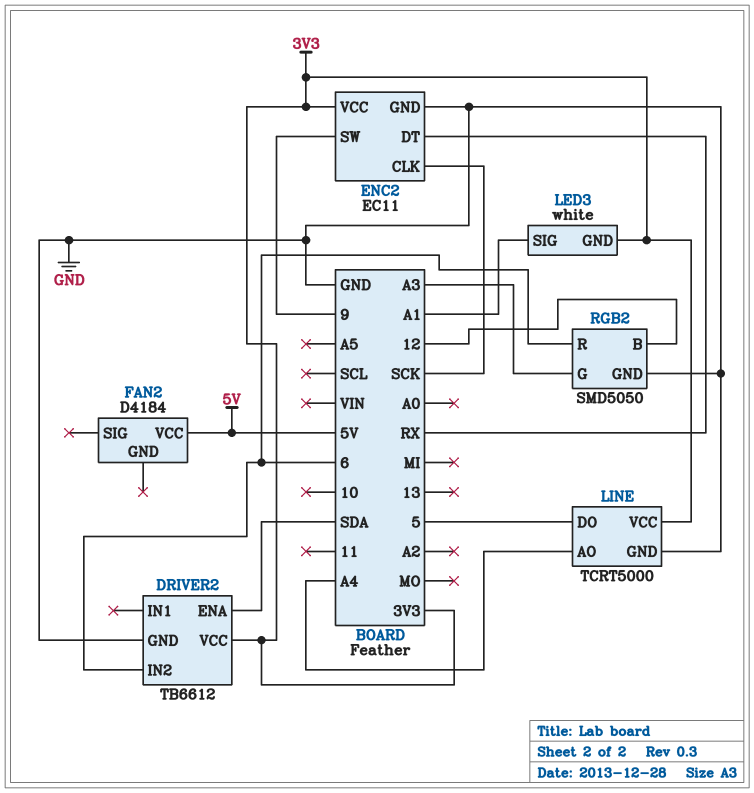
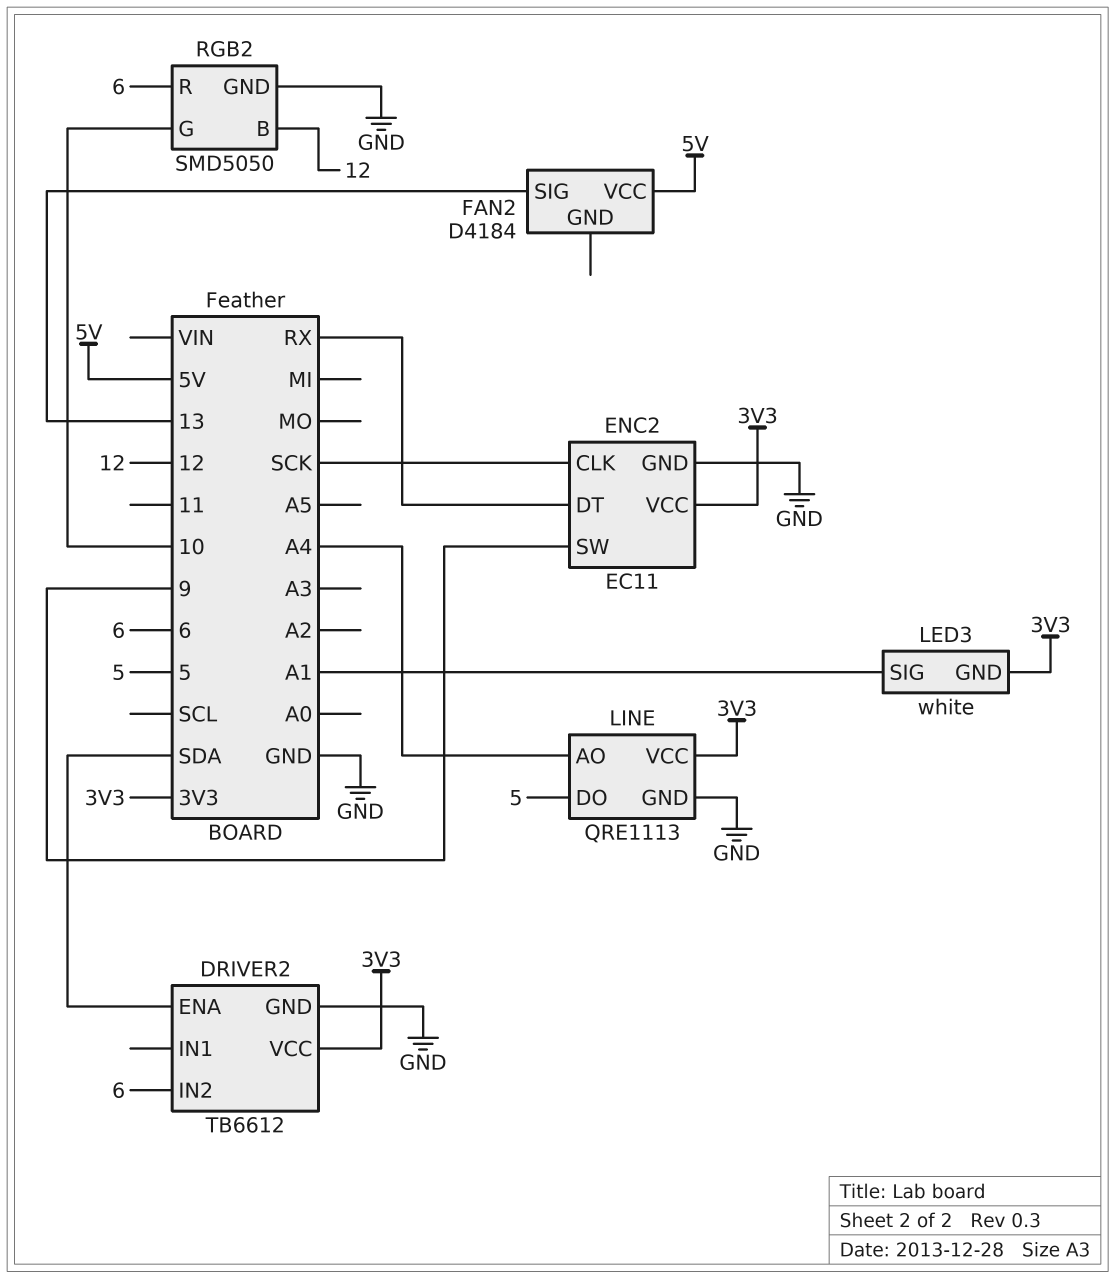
FAN2 pin SIG: none -> 13
LINE: TCRT5000 -> QRE1113
RGB2 pin G: A3 -> 10

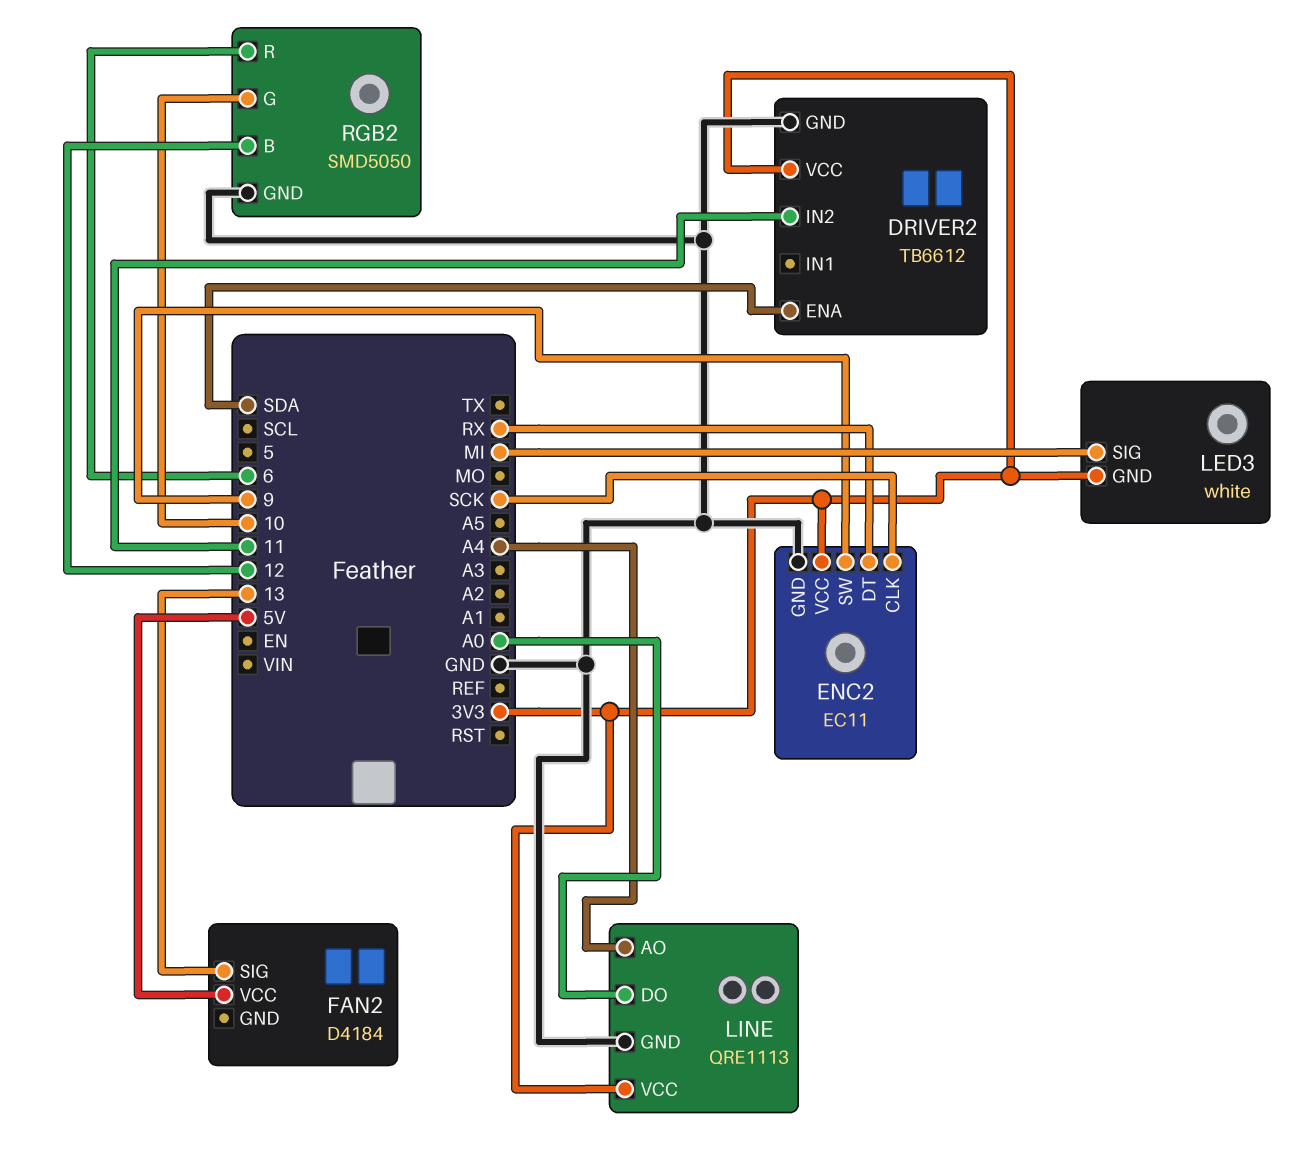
DRIVER2 pin IN2: 6 -> 11
LED3 pin SIG: A1 -> MI
LINE pin DO: 5 -> A0

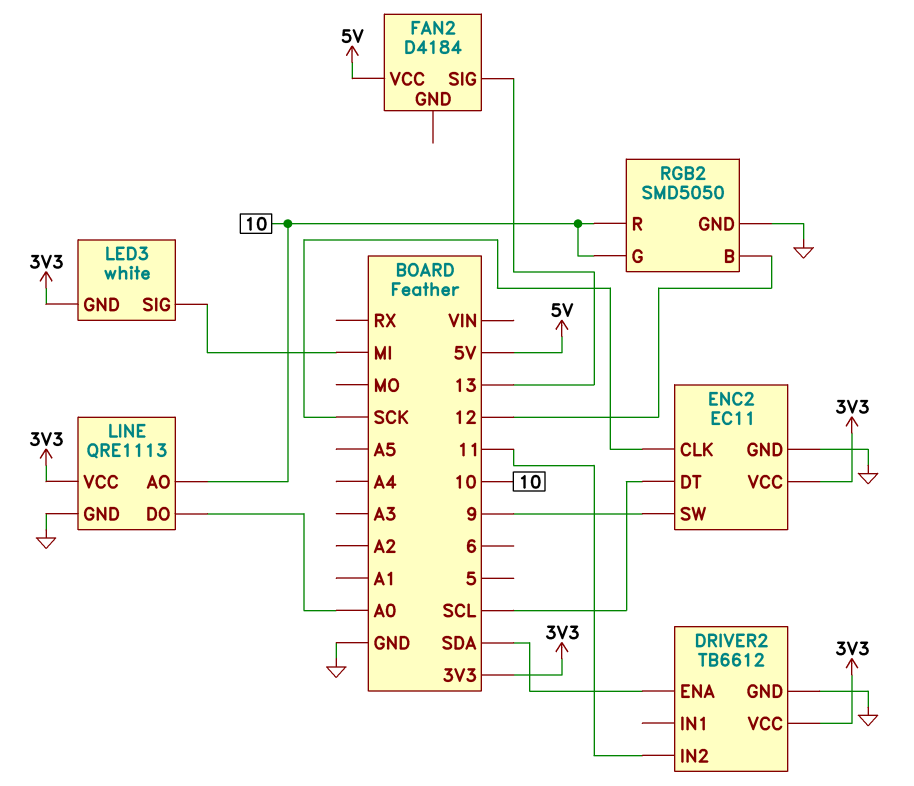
ENC2 pin DT: RX -> SCL
LINE pin AO: A4 -> 10
RGB2 pin R: 6 -> 10

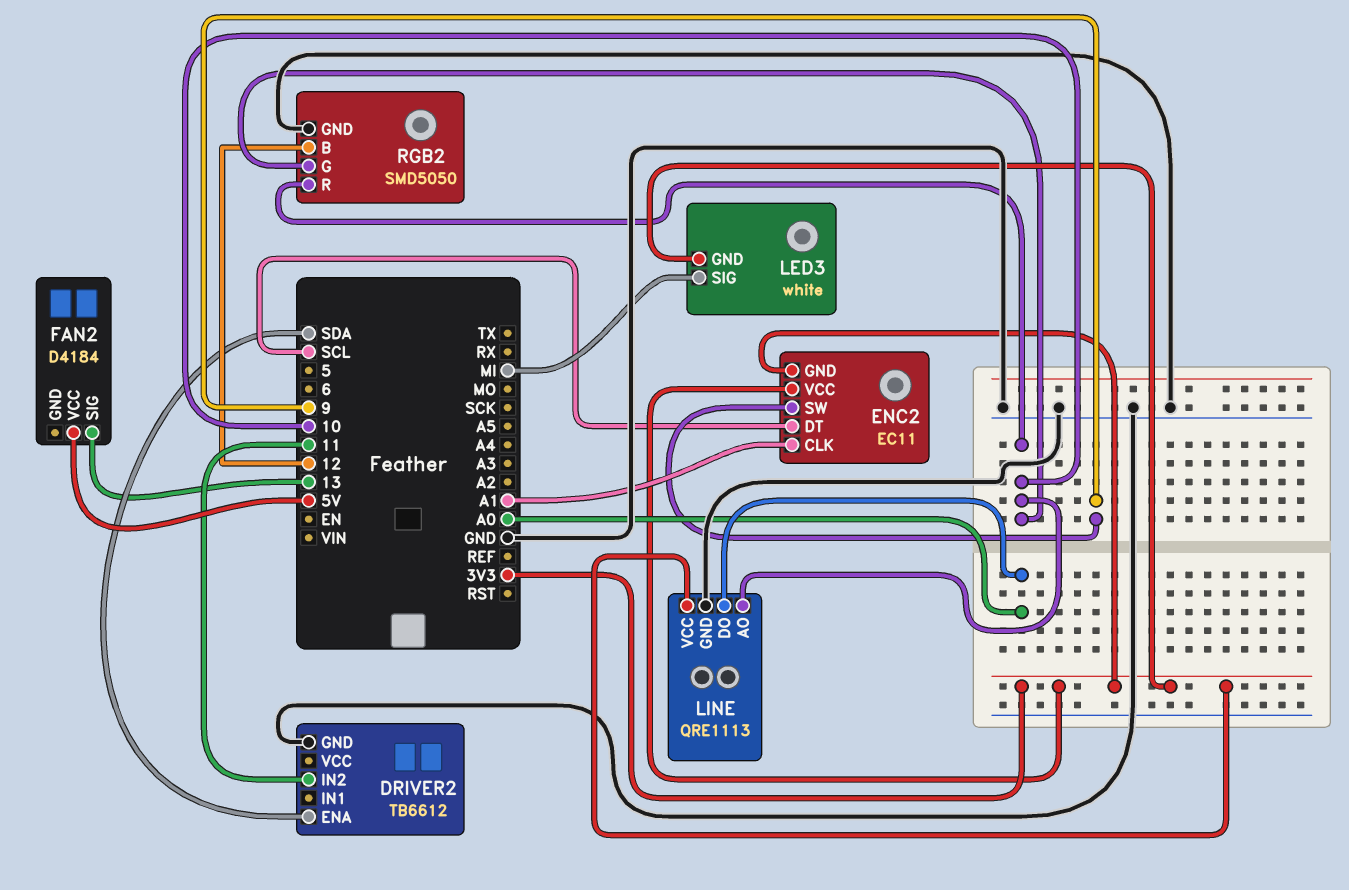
DRIVER2 pin VCC: 3V3 -> none
ENC2 pin CLK: SCK -> A1
ENC2 pin GND: GND -> 3V3

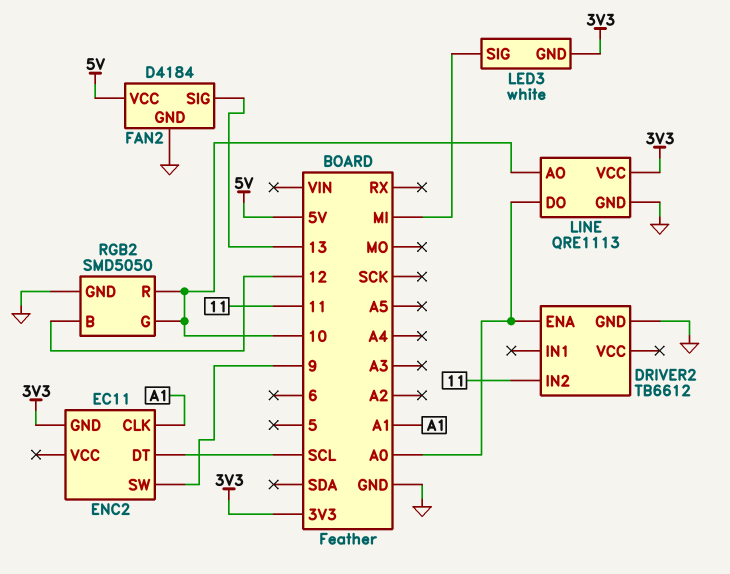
DRIVER2 pin ENA: SDA -> A0
ENC2 pin VCC: 3V3 -> none
FAN2 pin GND: none -> GND

